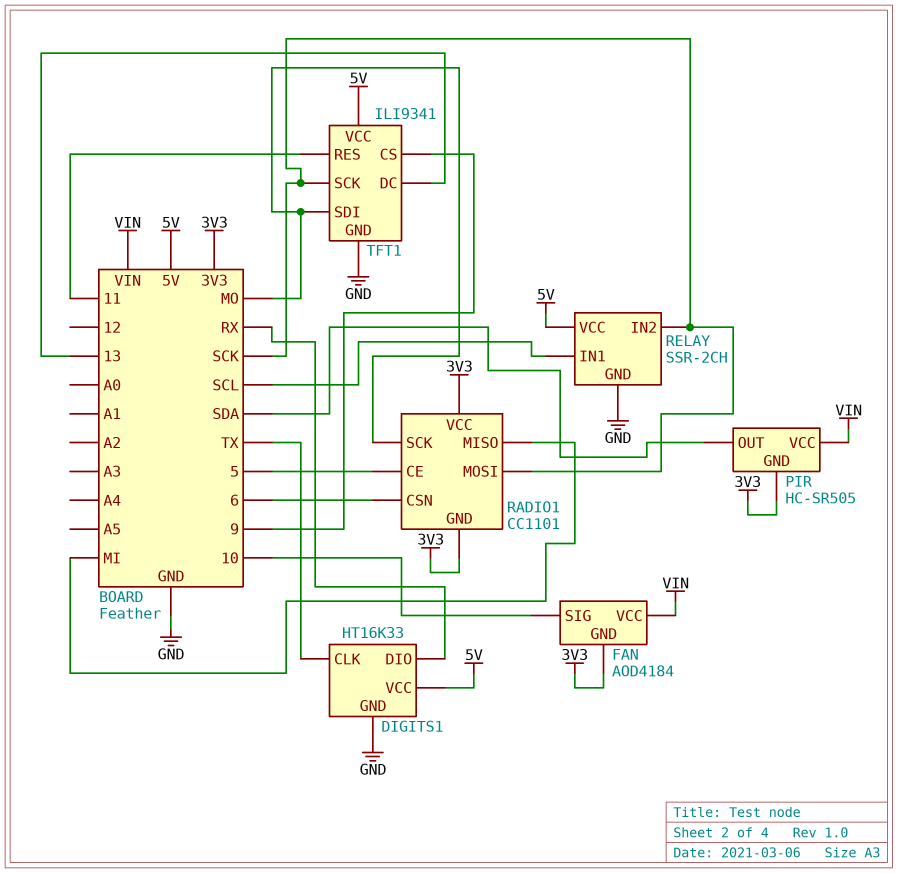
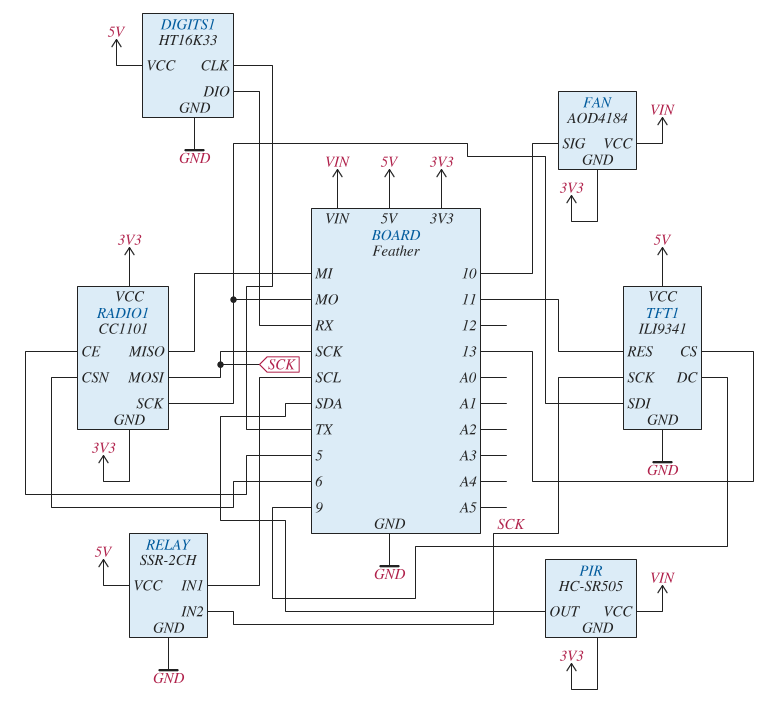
TFT1 pin CS: 9 -> 13
TFT1 pin DC: 13 -> 9

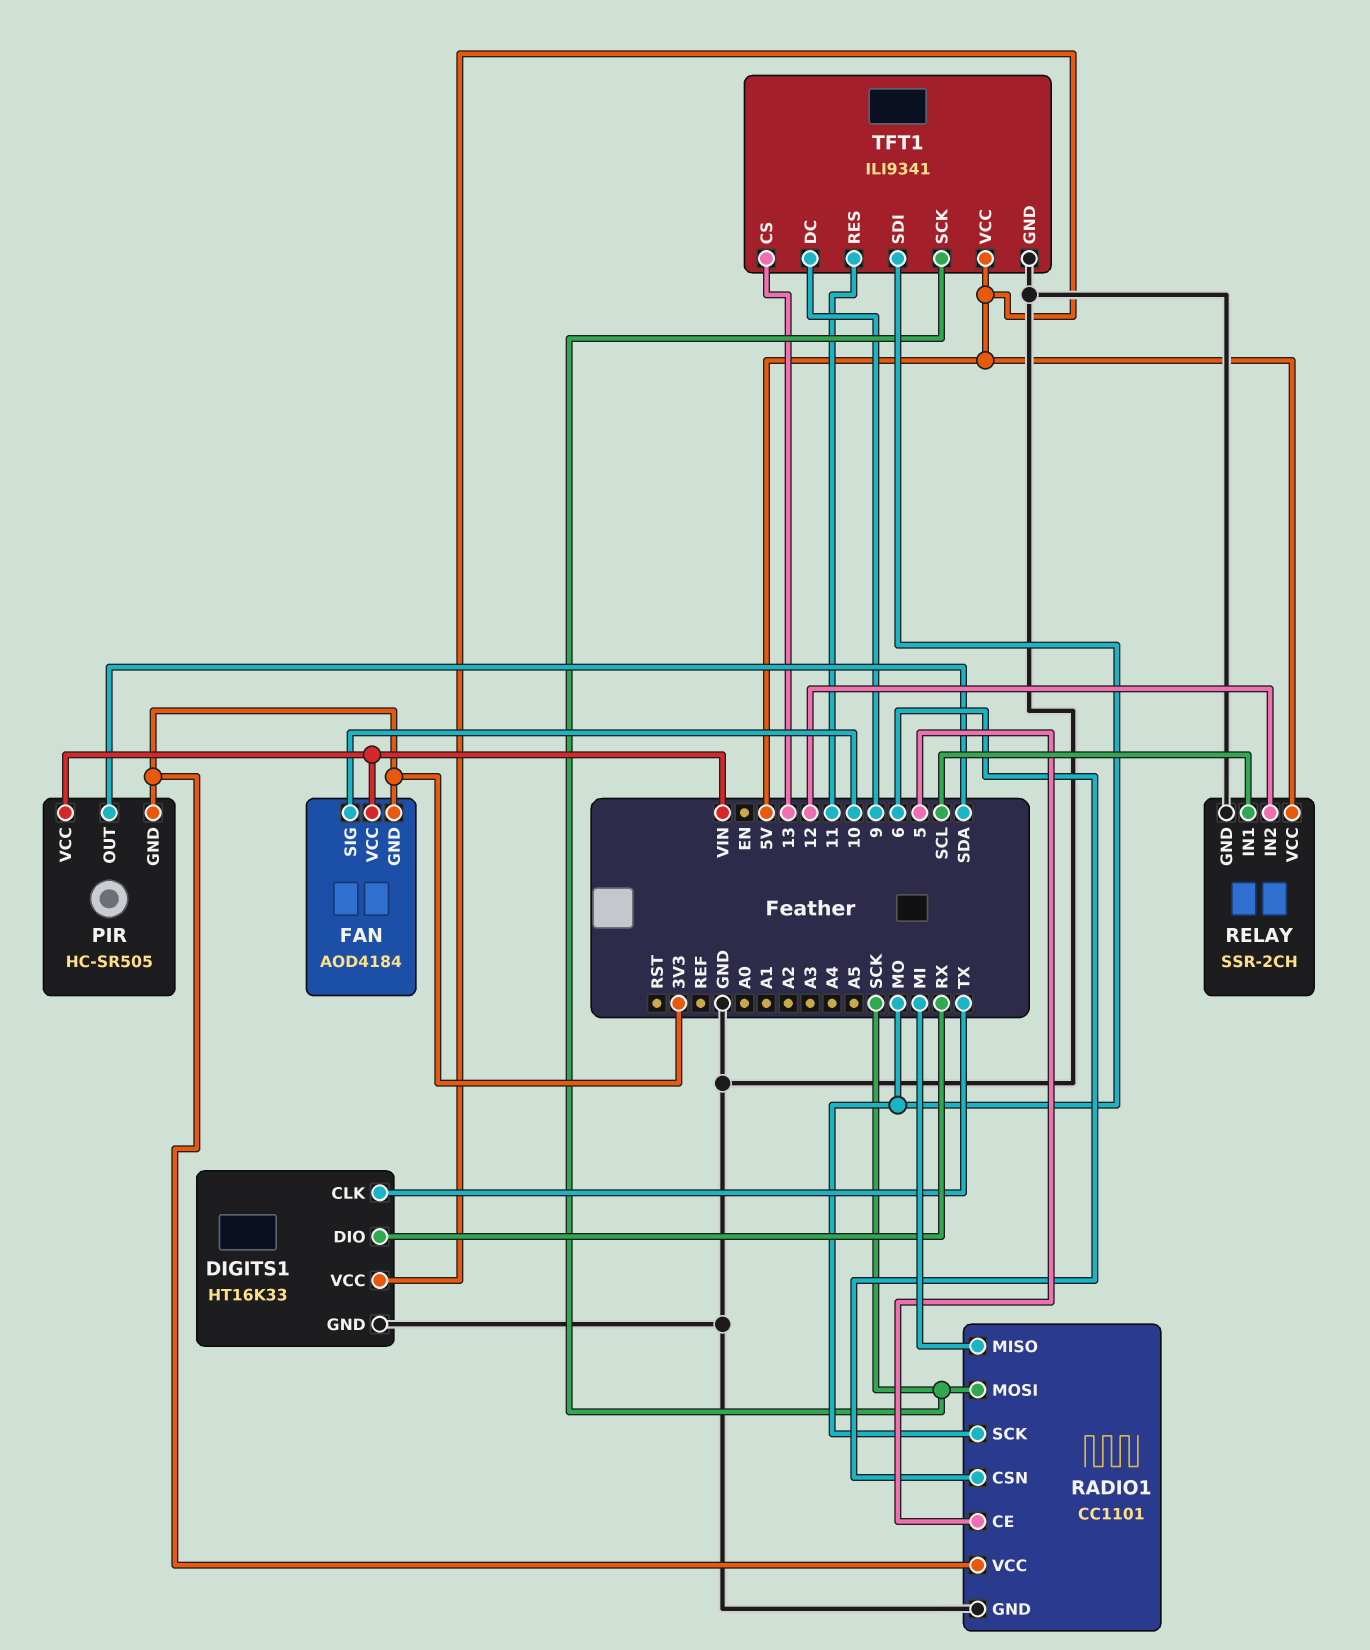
RADIO1 pin GND: 3V3 -> GND
RELAY pin IN2: SCK -> 12

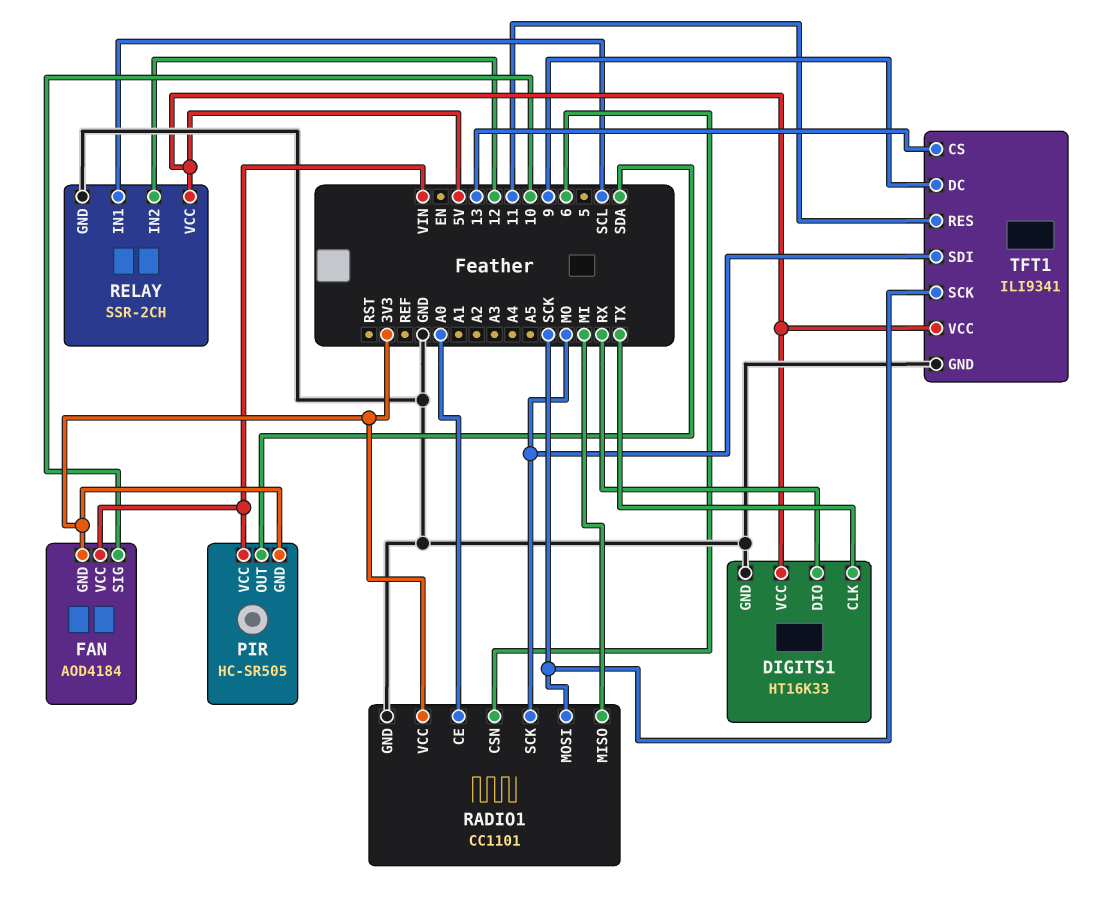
RADIO1 pin CE: 5 -> A0

